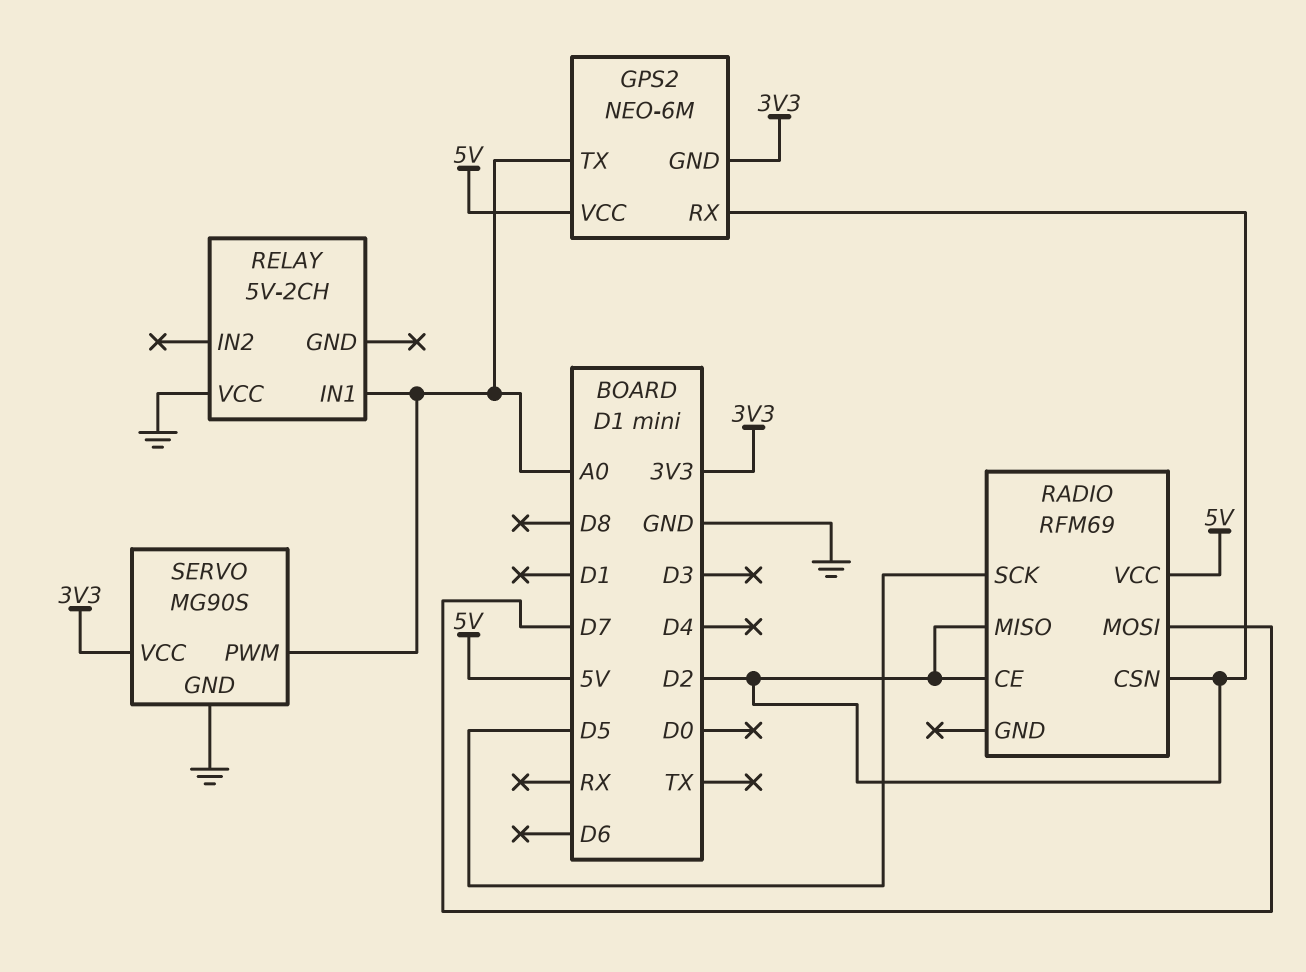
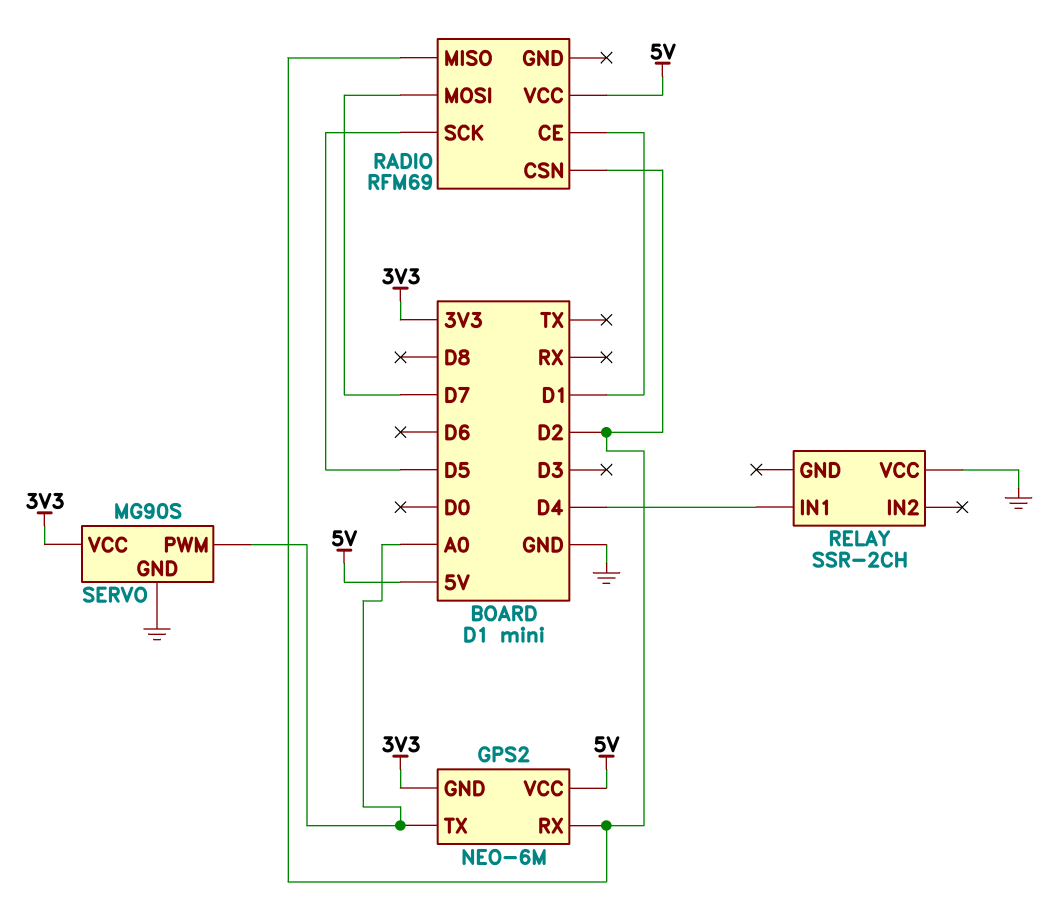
RADIO pin CE: D2 -> D1
RELAY: 5V-2CH -> SSR-2CH
RELAY pin IN1: A0 -> D4

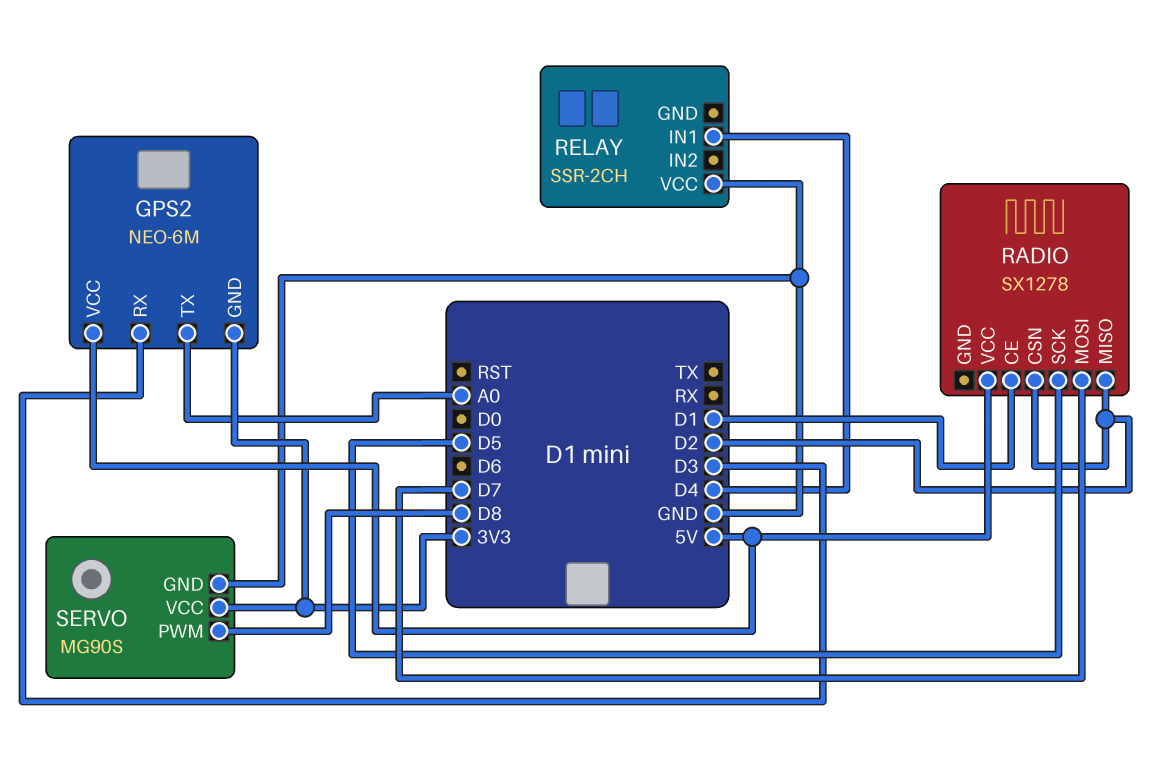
GPS2 pin RX: D2 -> D3
RADIO: RFM69 -> SX1278
SERVO pin PWM: A0 -> D8

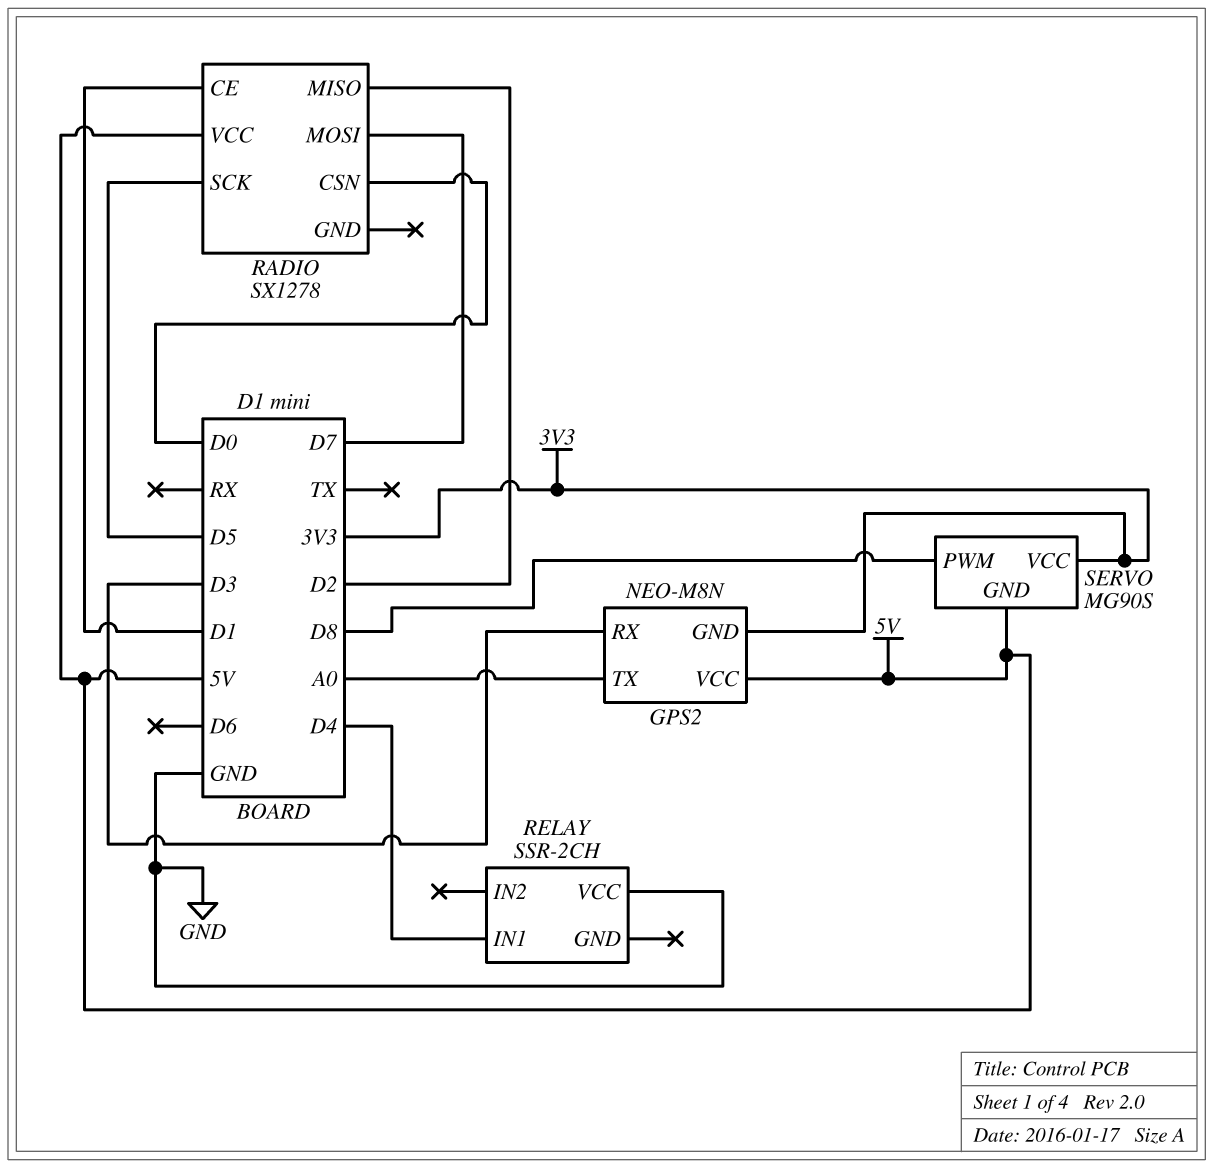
GPS2: NEO-6M -> NEO-M8N
RADIO pin CSN: D2 -> D0
SERVO pin GND: GND -> 5V

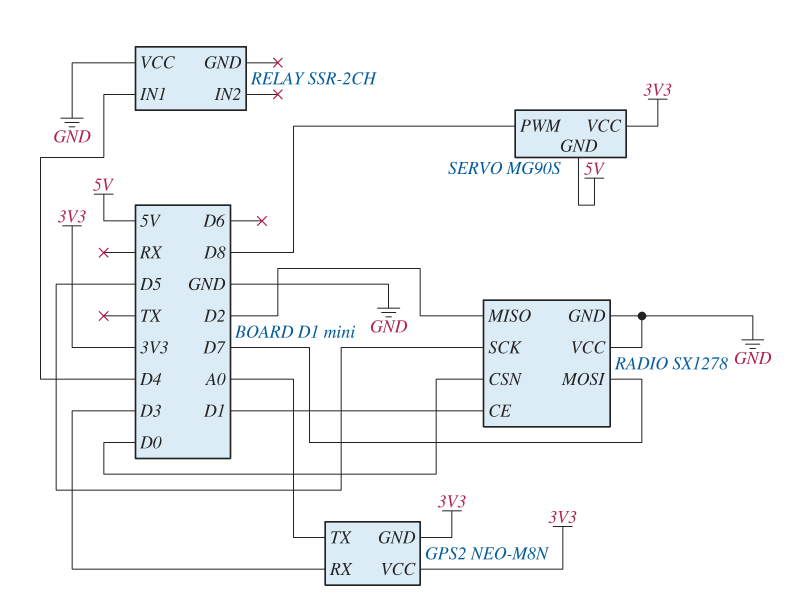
GPS2 pin VCC: 5V -> 3V3
RADIO pin GND: none -> GND
RADIO pin VCC: 5V -> GND

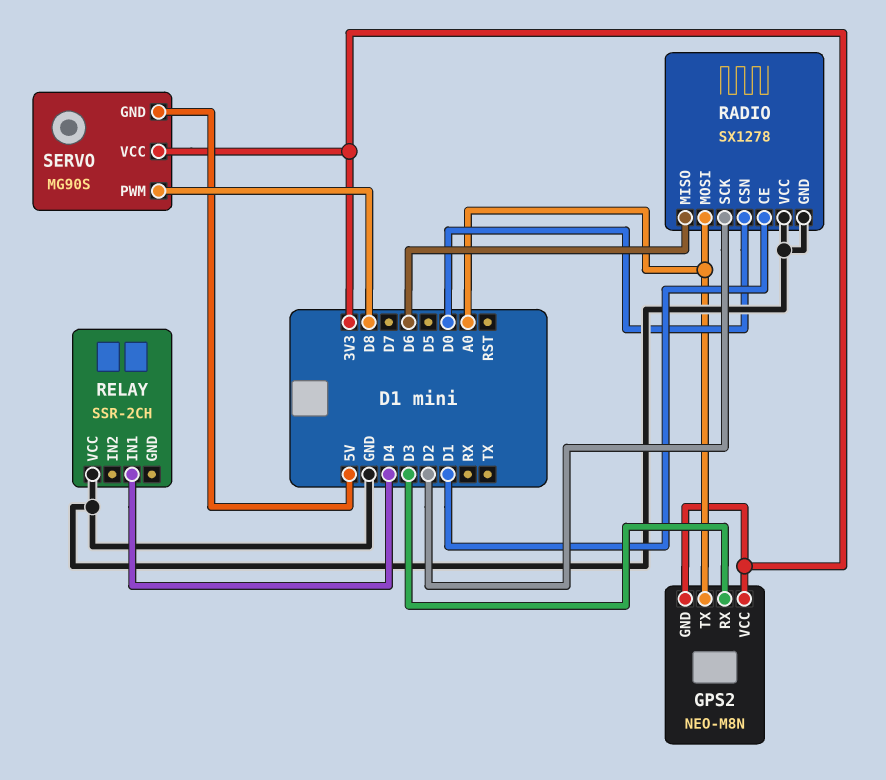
RADIO pin MISO: D2 -> D6
RADIO pin MOSI: D7 -> A0
RADIO pin SCK: D5 -> D2

